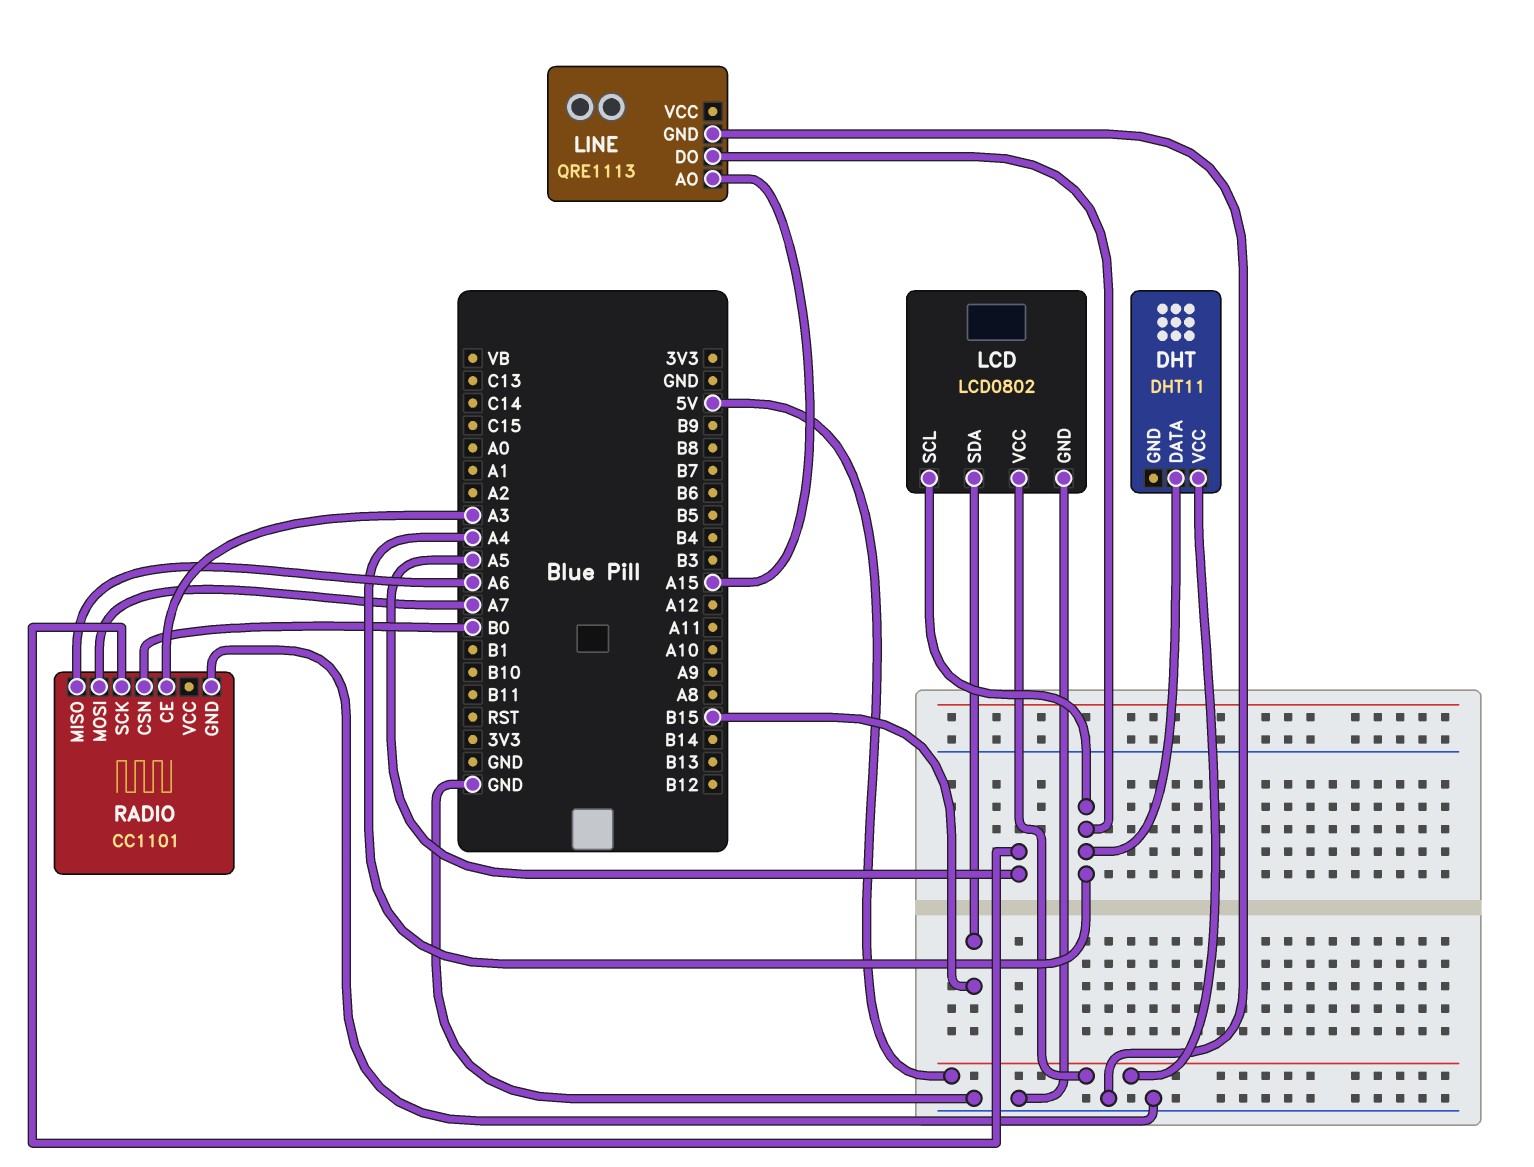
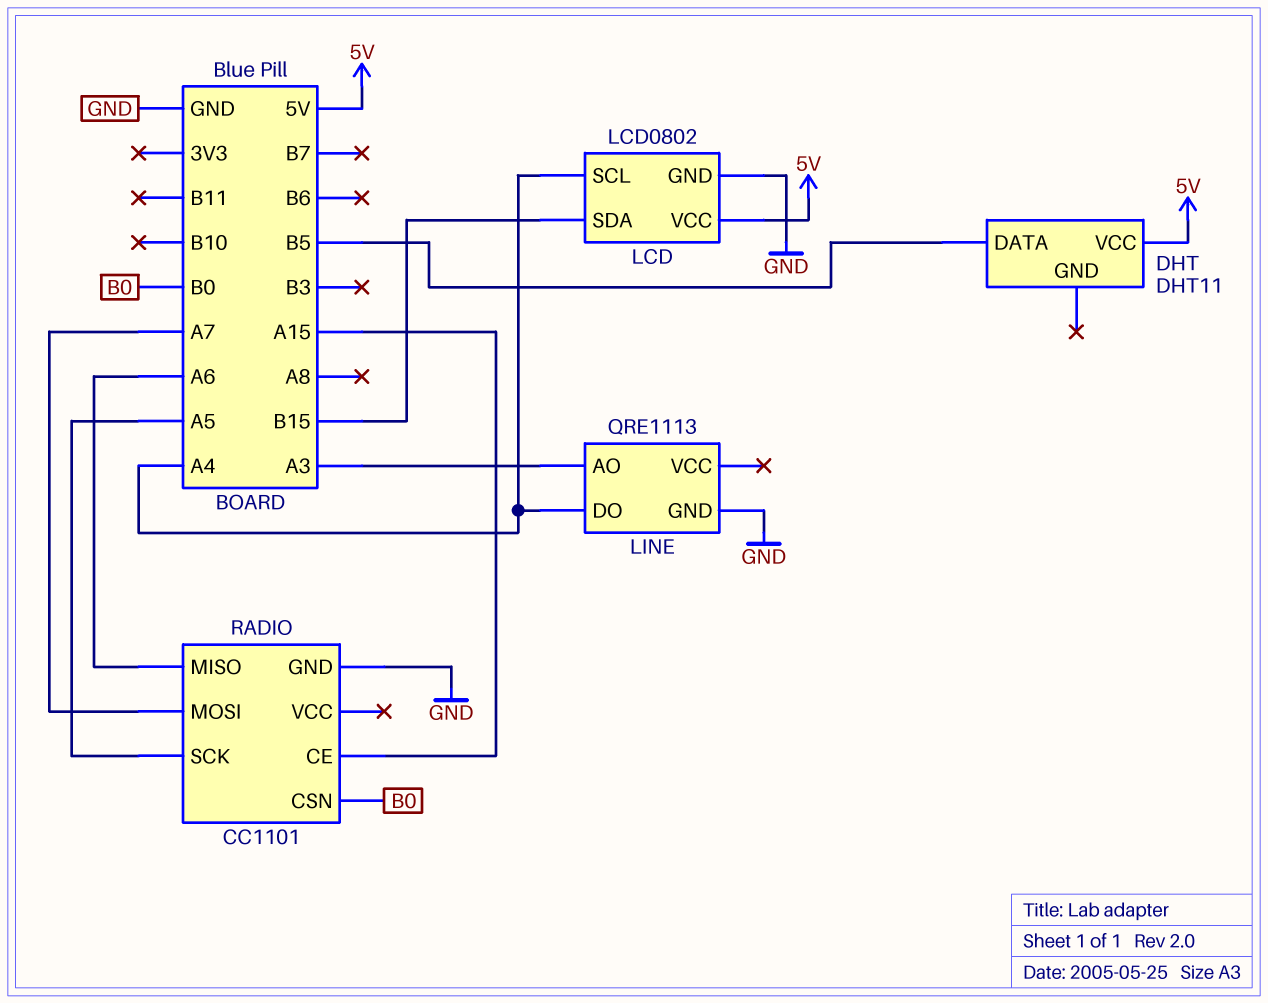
DHT pin DATA: A4 -> B5
LINE pin AO: A15 -> A3
RADIO pin CE: A3 -> A15

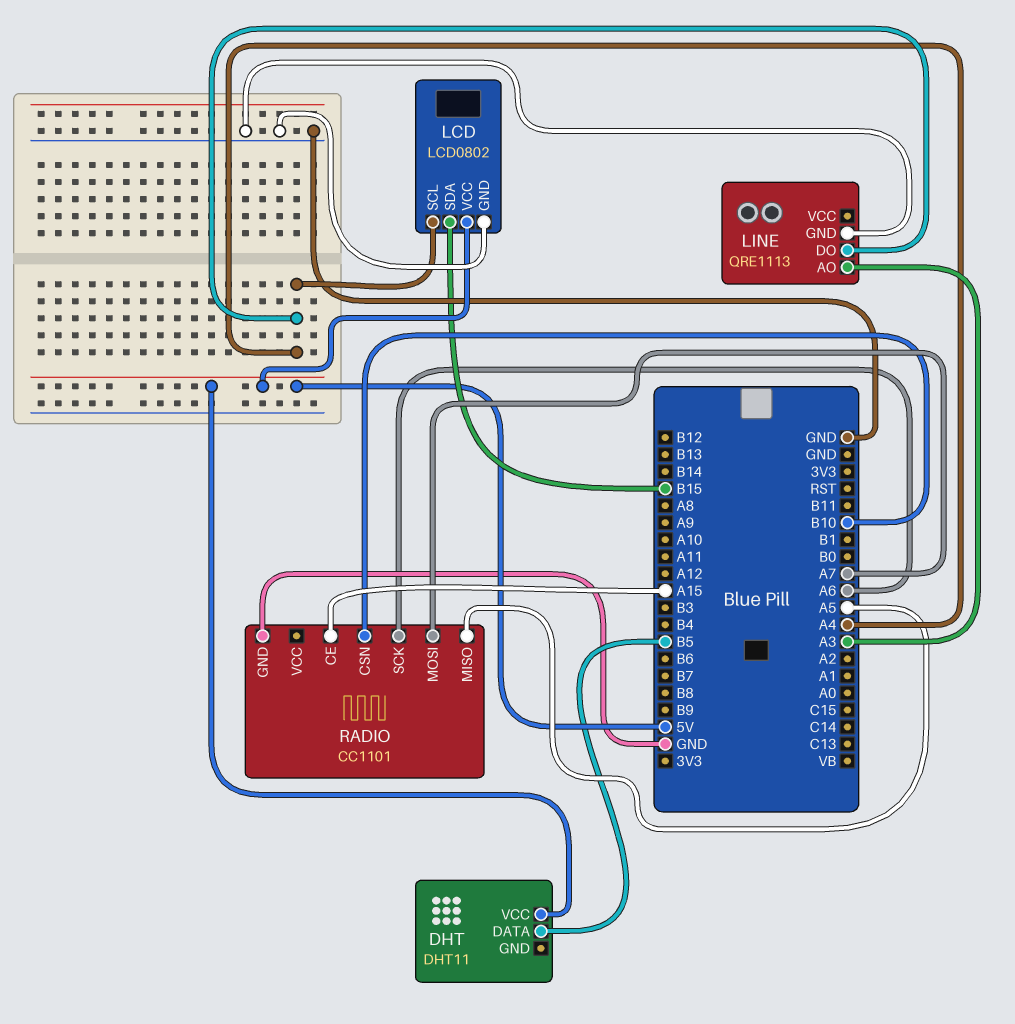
RADIO pin CSN: B0 -> B10
RADIO pin MISO: A6 -> A5
RADIO pin SCK: A5 -> A6

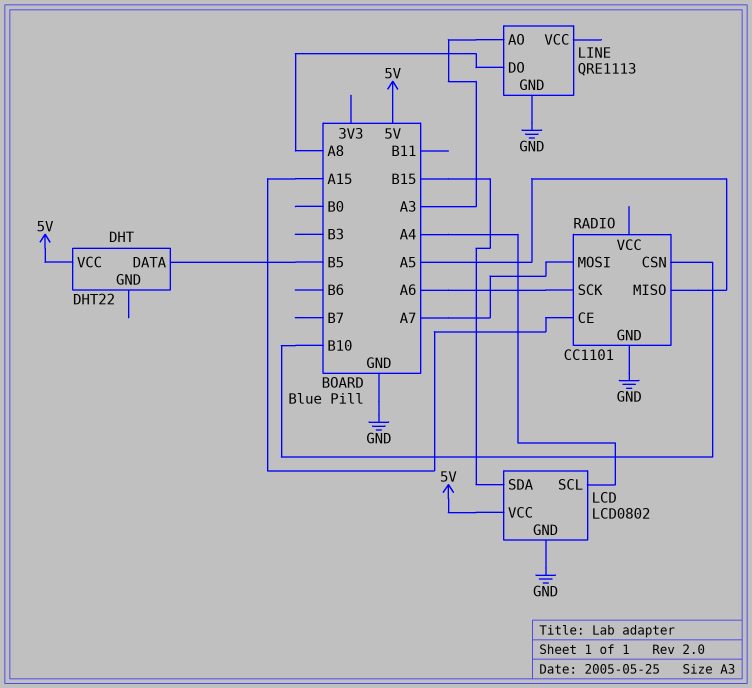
DHT: DHT11 -> DHT22
LINE pin DO: A4 -> A8

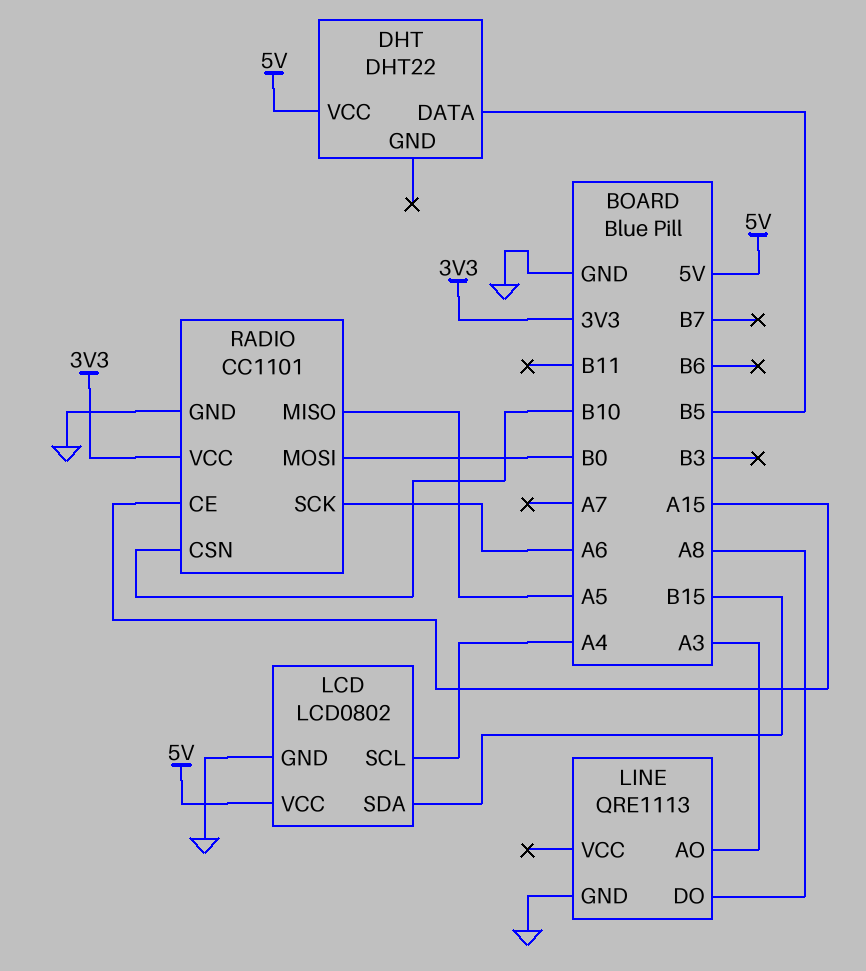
RADIO pin MOSI: A7 -> B0
RADIO pin VCC: none -> 3V3

